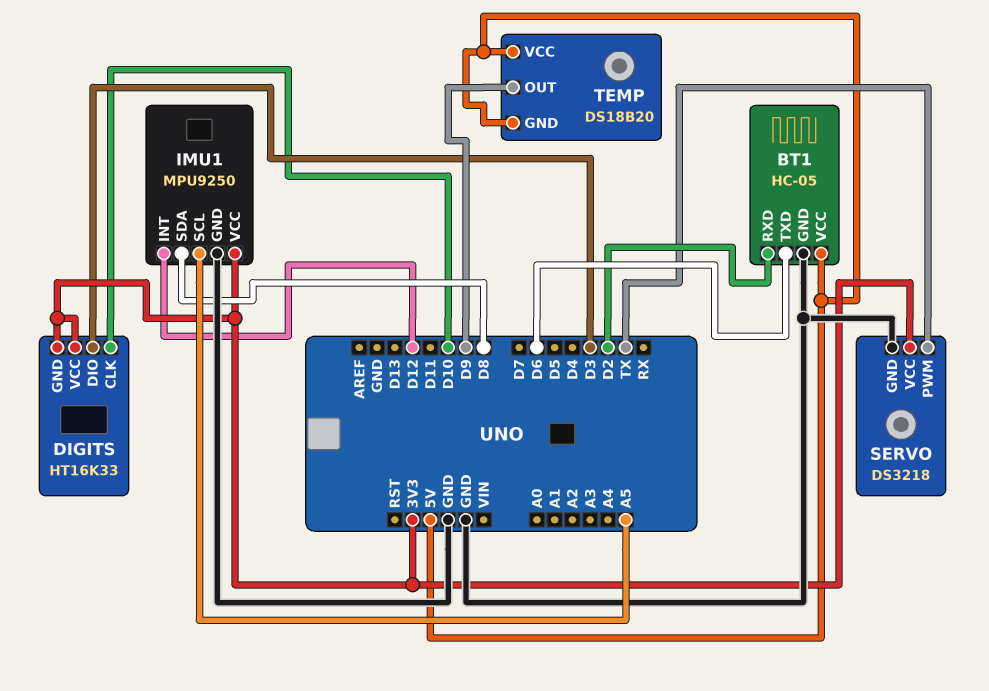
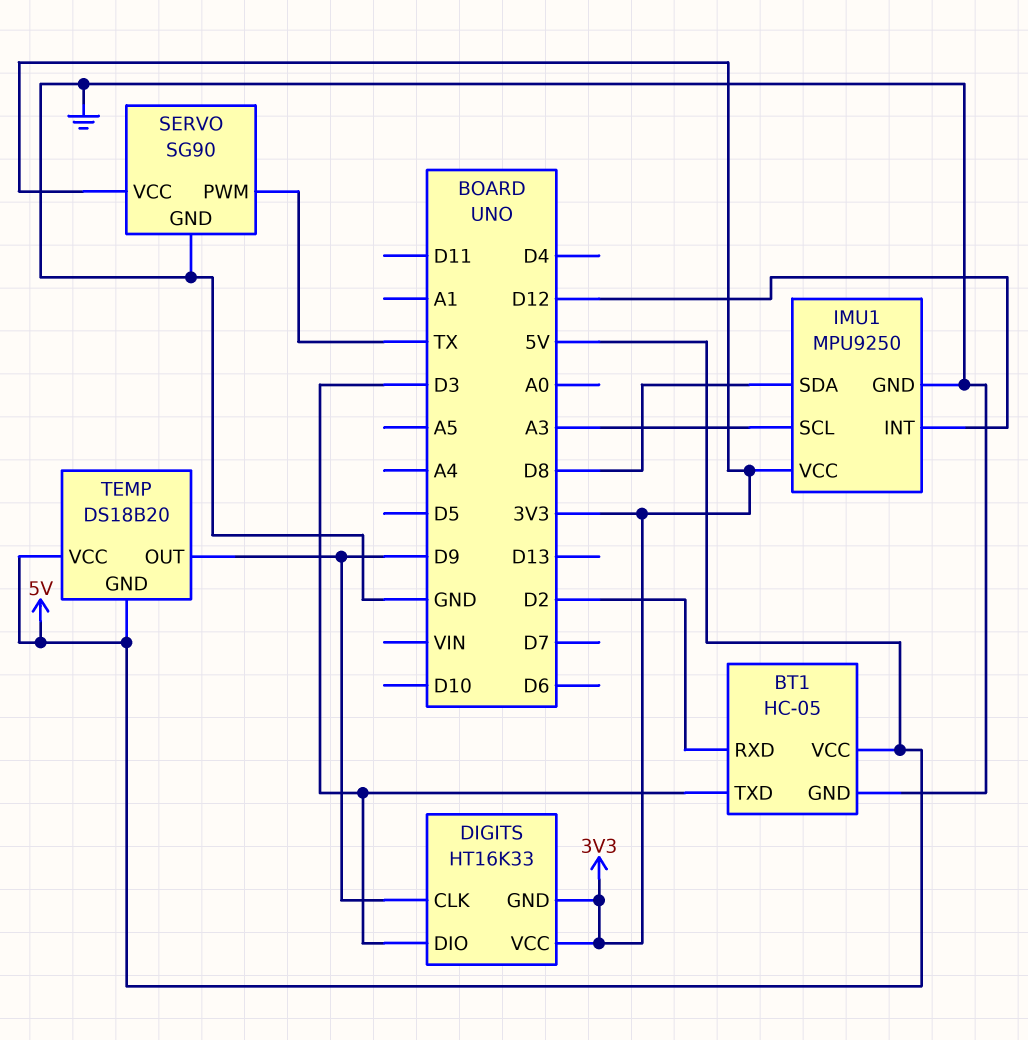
BT1 pin TXD: D6 -> D3
DIGITS pin CLK: D10 -> D9
IMU1 pin SCL: A5 -> A3
SERVO: DS3218 -> SG90

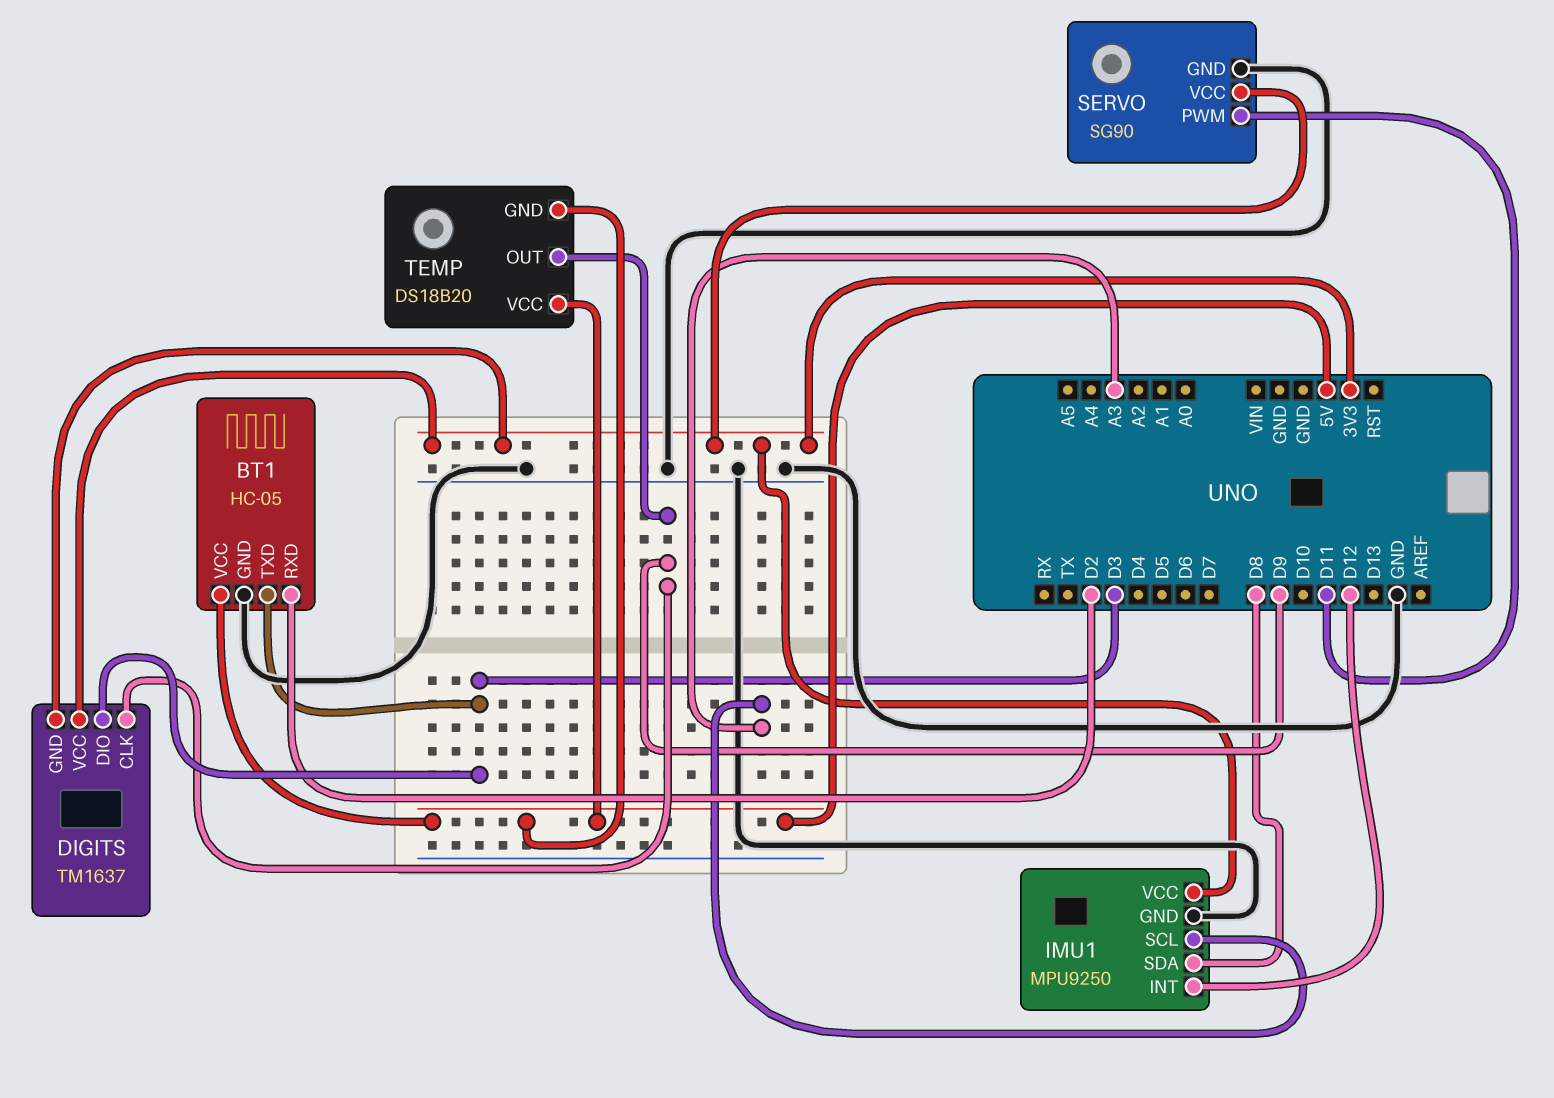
DIGITS: HT16K33 -> TM1637
SERVO pin PWM: TX -> D11

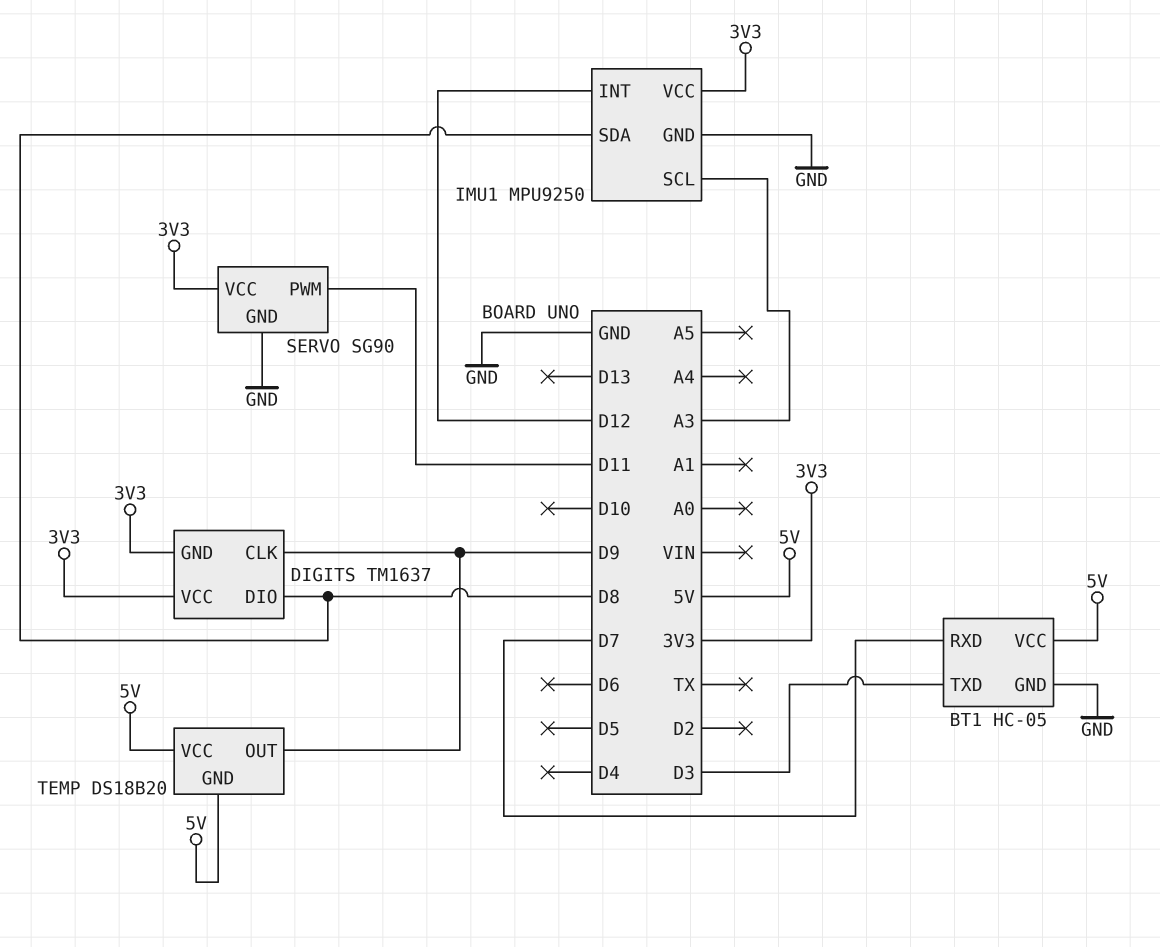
BT1 pin RXD: D2 -> D7
DIGITS pin DIO: D3 -> D8

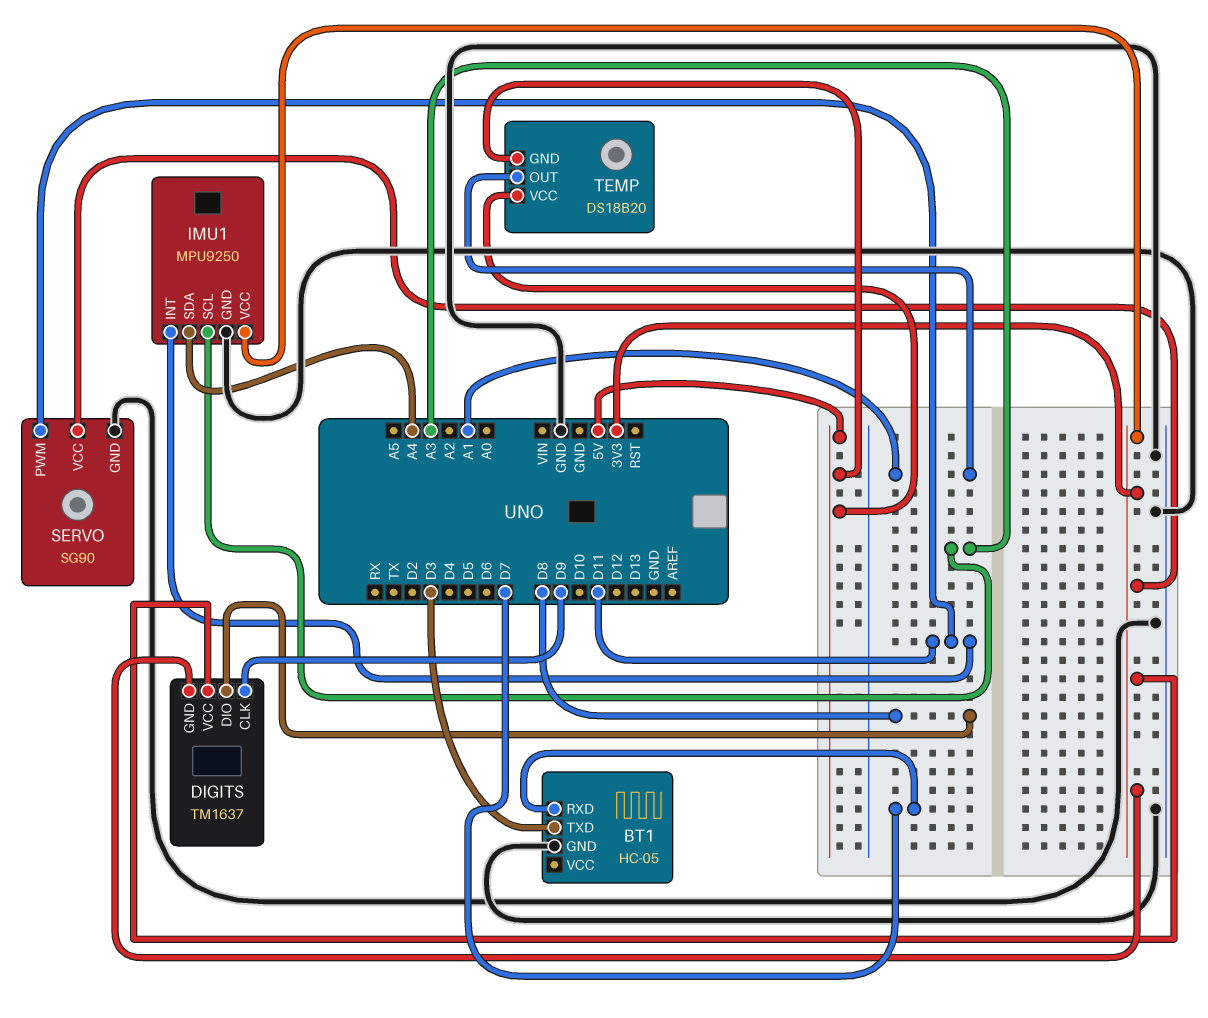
BT1 pin VCC: 5V -> none
IMU1 pin INT: D12 -> D11
IMU1 pin SDA: D8 -> A4
TEMP pin OUT: D9 -> A1

